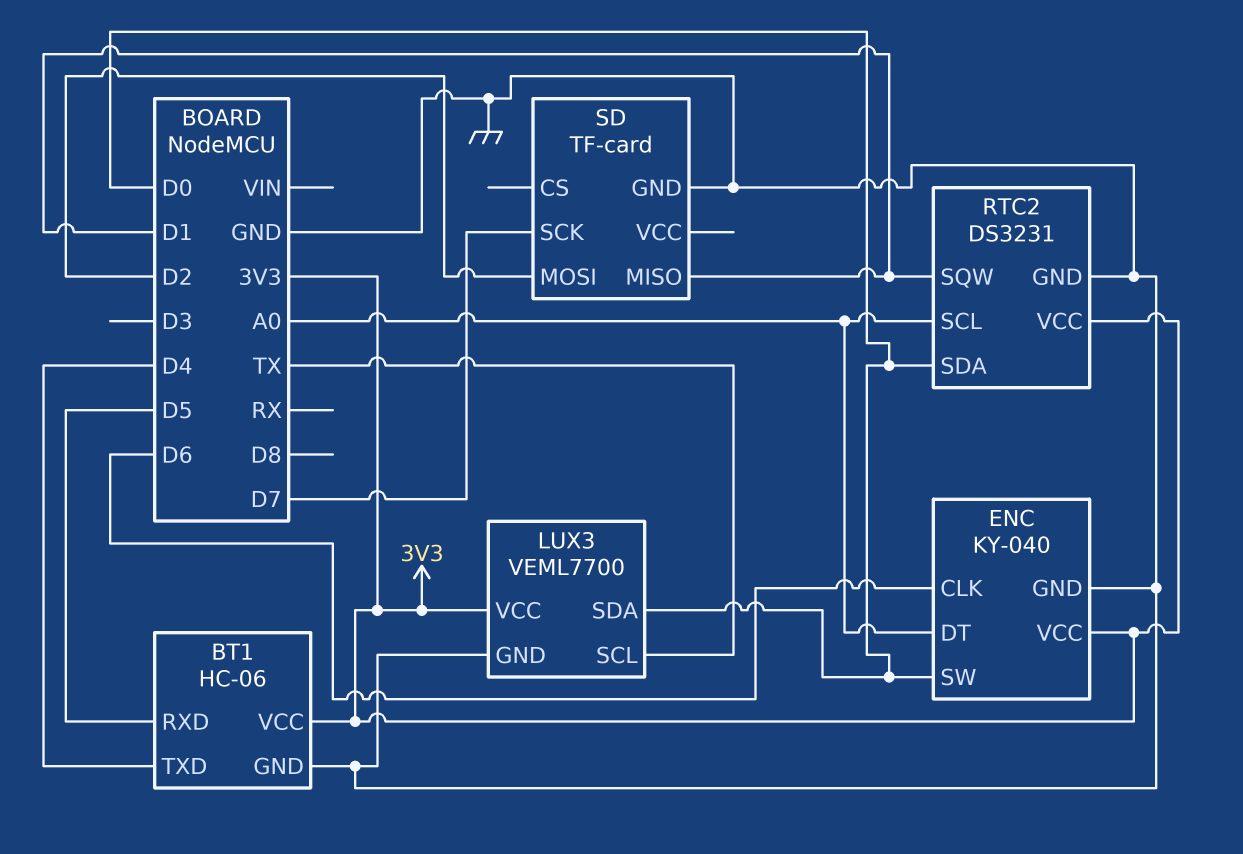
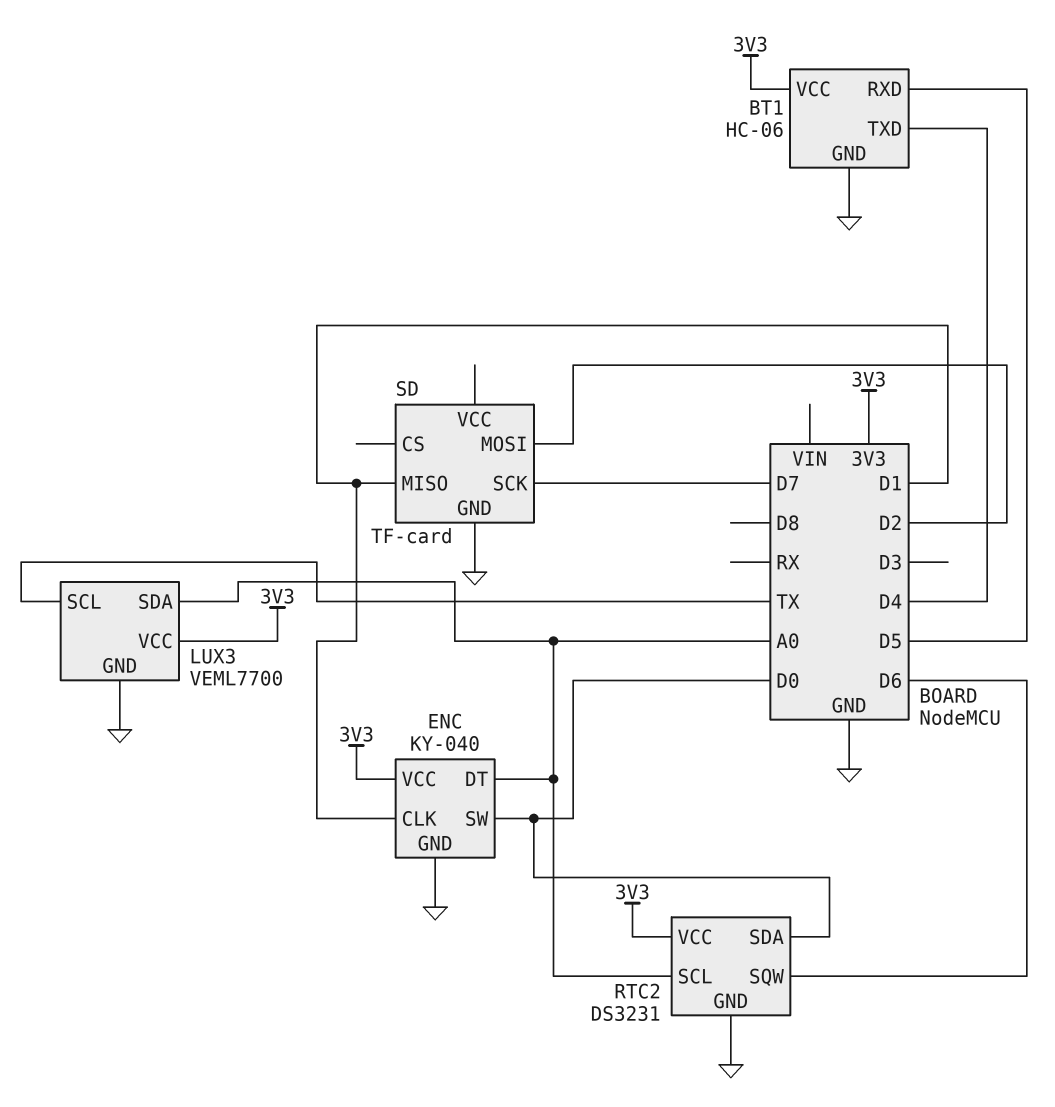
ENC pin CLK: D6 -> D1
LUX3 pin SDA: D0 -> A0
RTC2 pin SQW: D1 -> D6

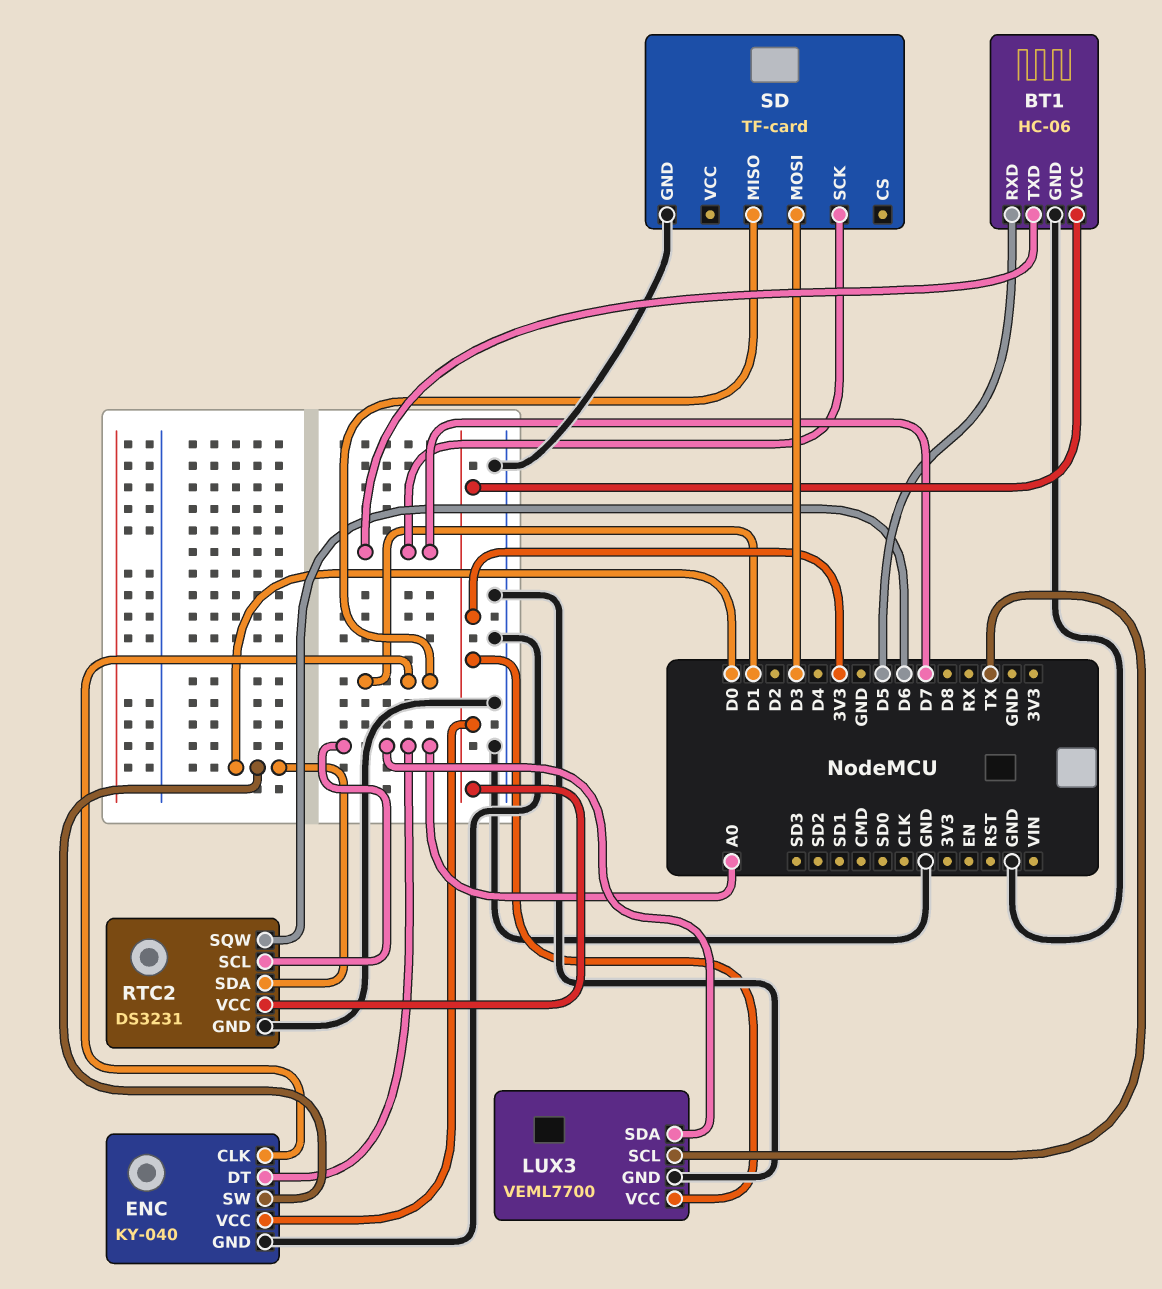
BT1 pin TXD: D4 -> D7
SD pin MOSI: D2 -> D3

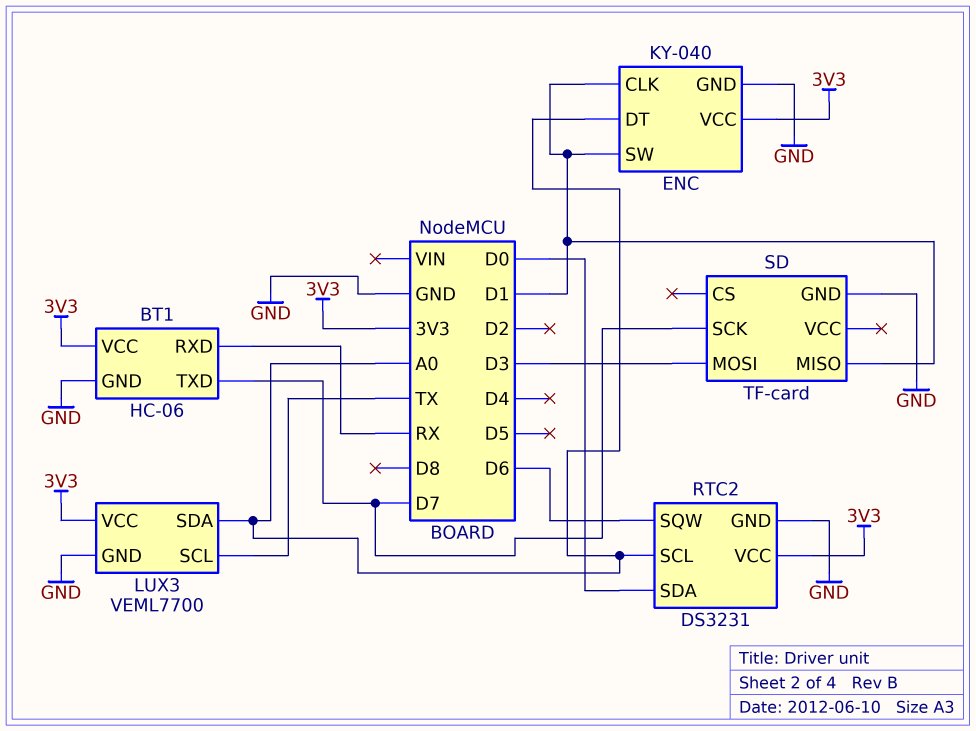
BT1 pin RXD: D5 -> RX
ENC pin SW: D0 -> D1

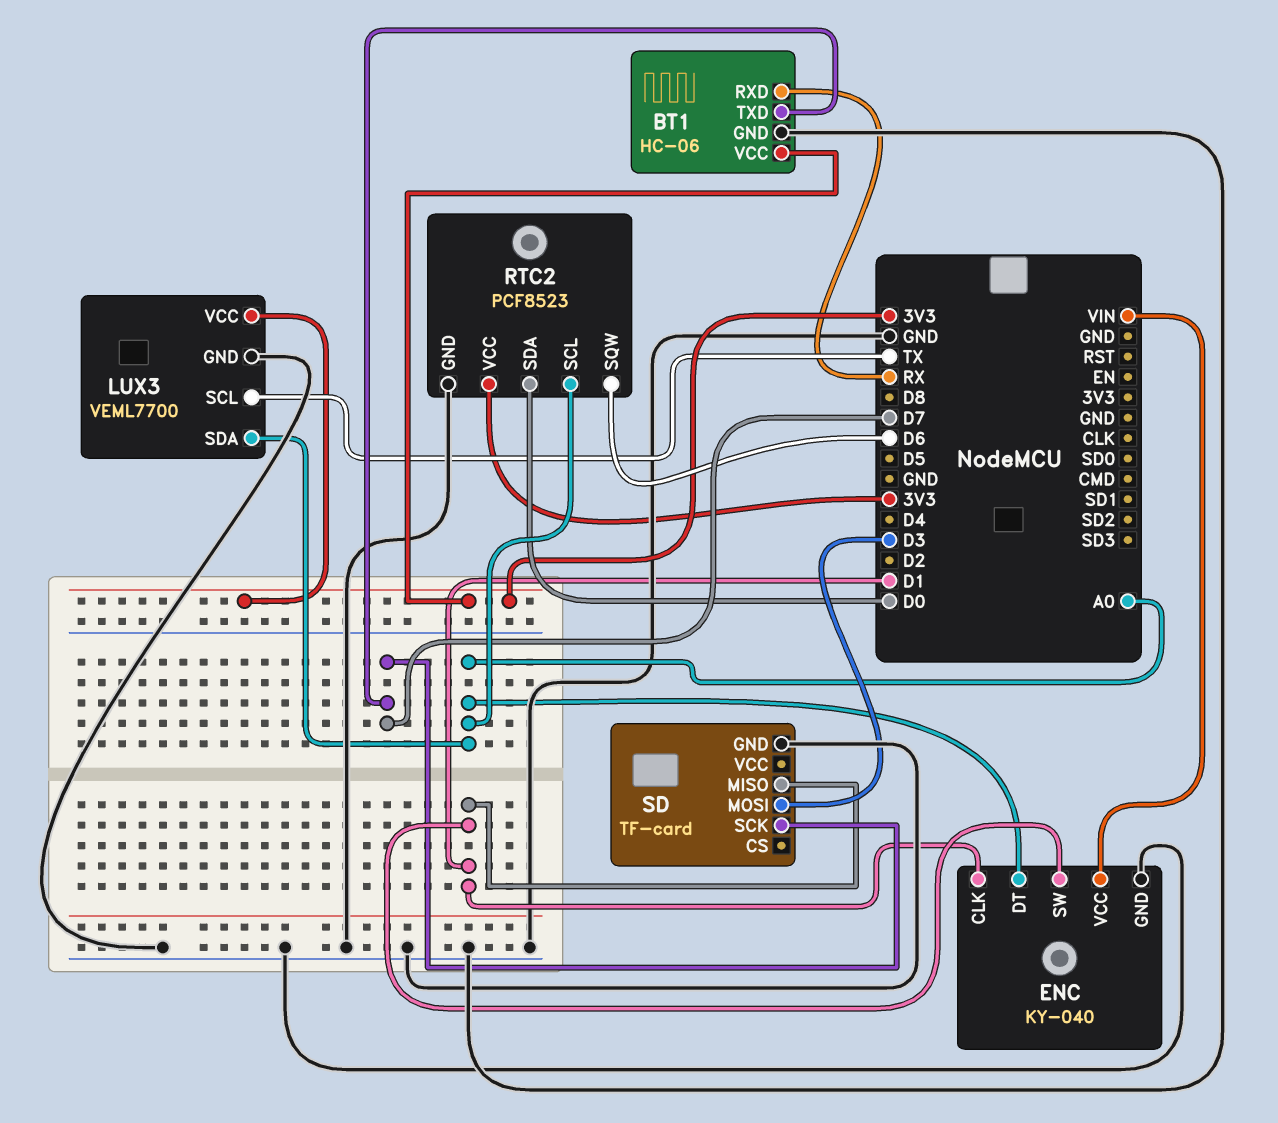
ENC pin VCC: 3V3 -> VIN
RTC2: DS3231 -> PCF8523

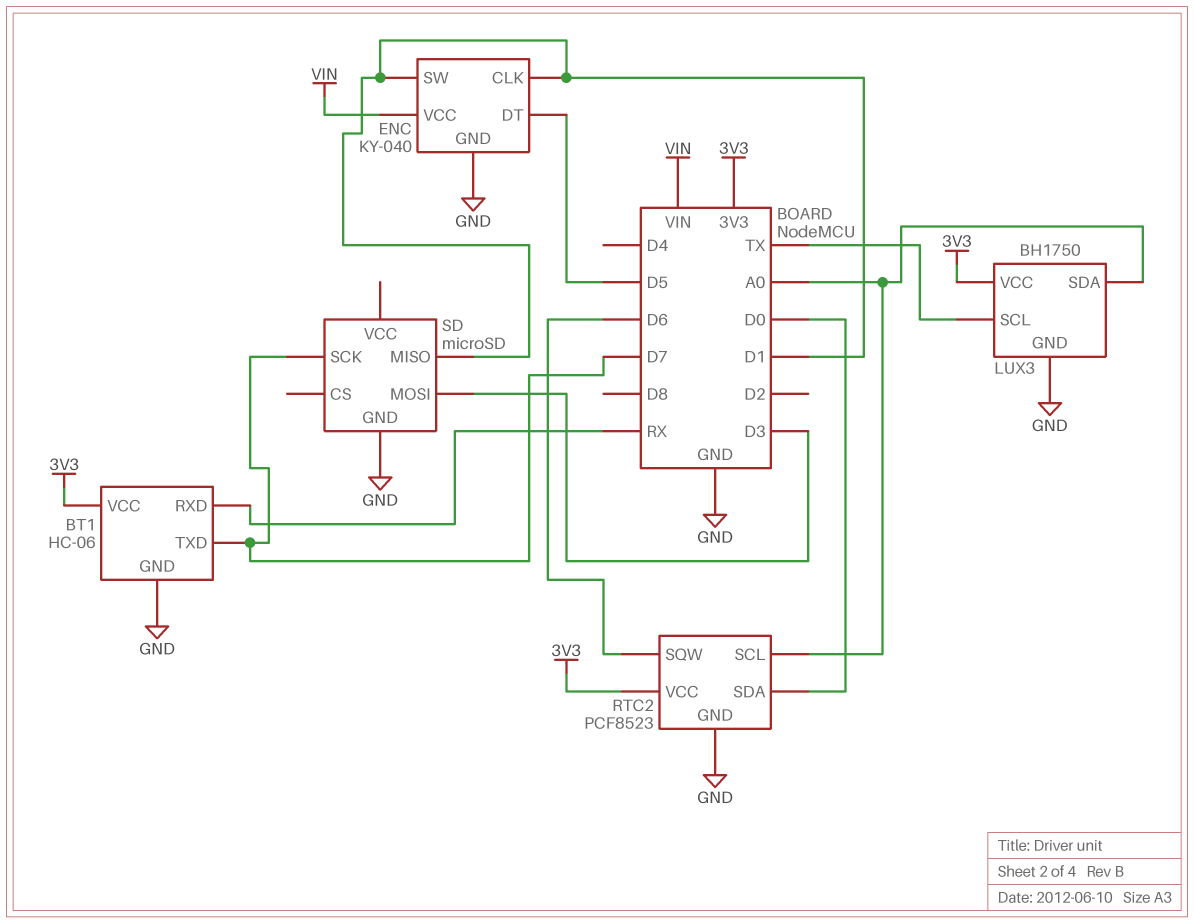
ENC pin DT: A0 -> D5
LUX3: VEML7700 -> BH1750
SD: TF-card -> microSD

